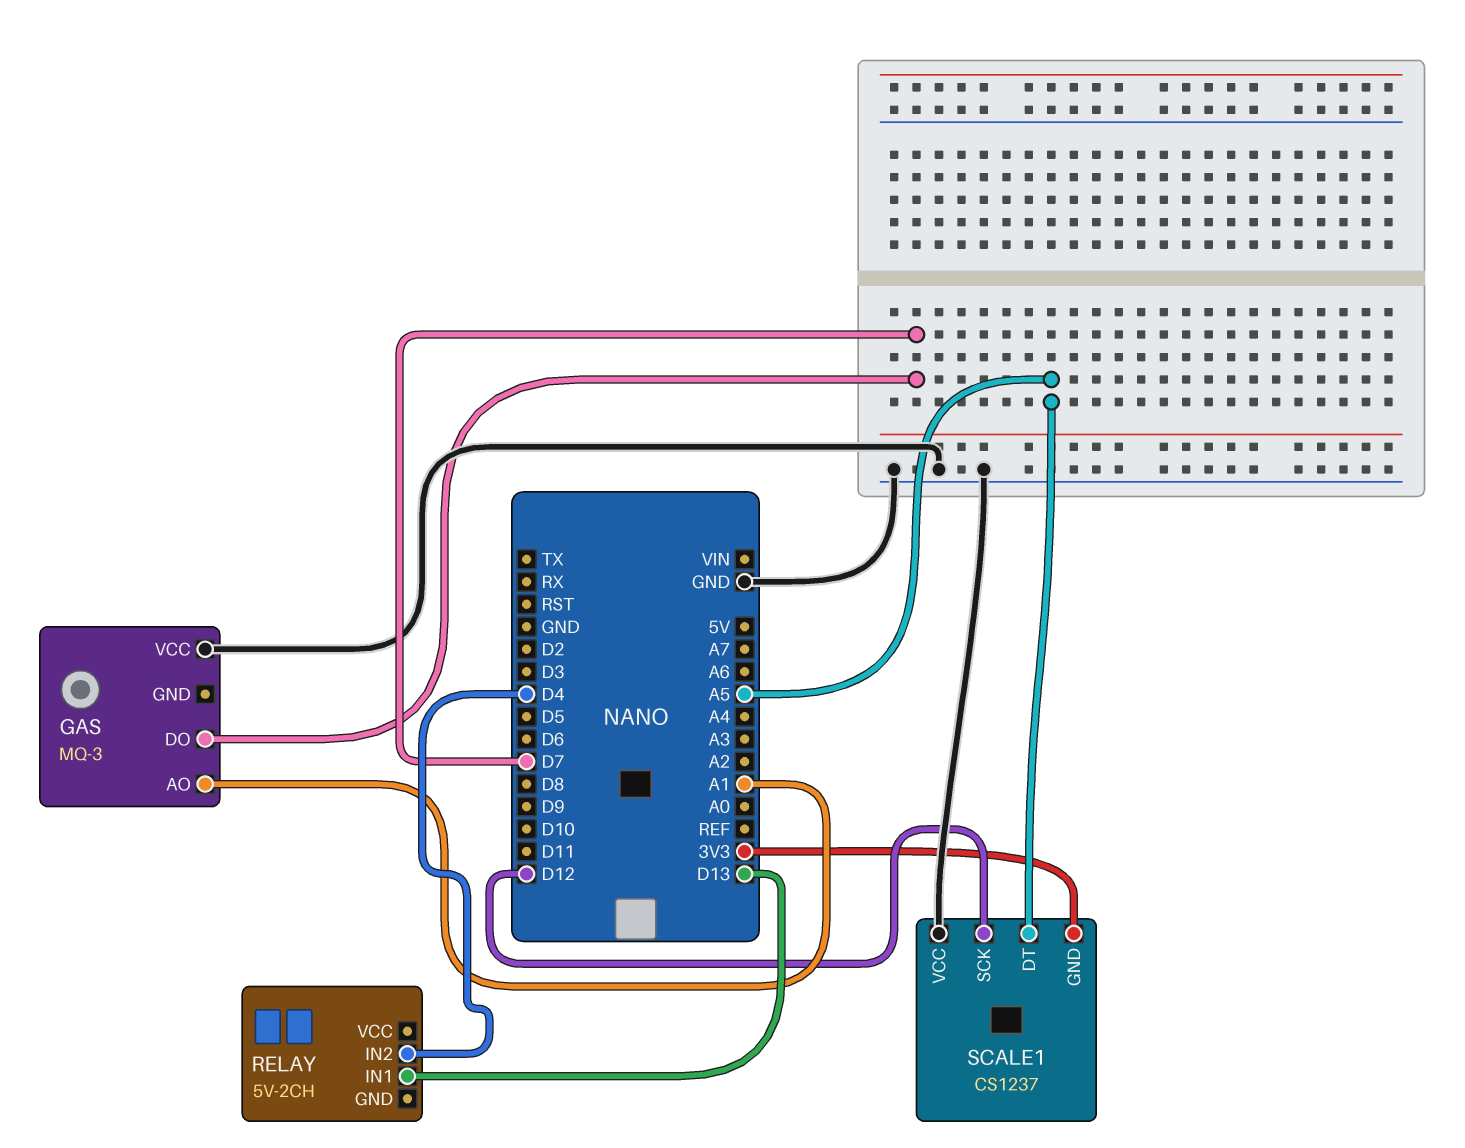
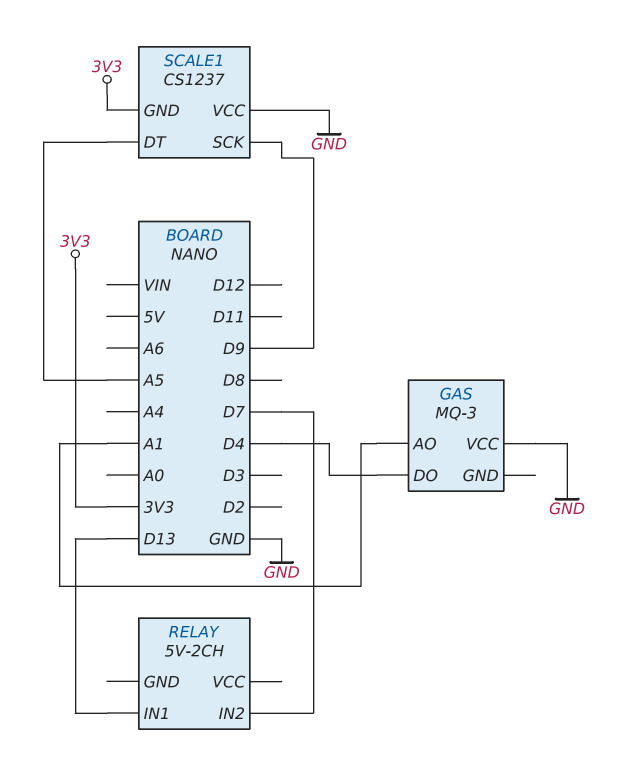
GAS pin DO: D7 -> D4
RELAY pin IN2: D4 -> D7
SCALE1 pin SCK: D12 -> D9

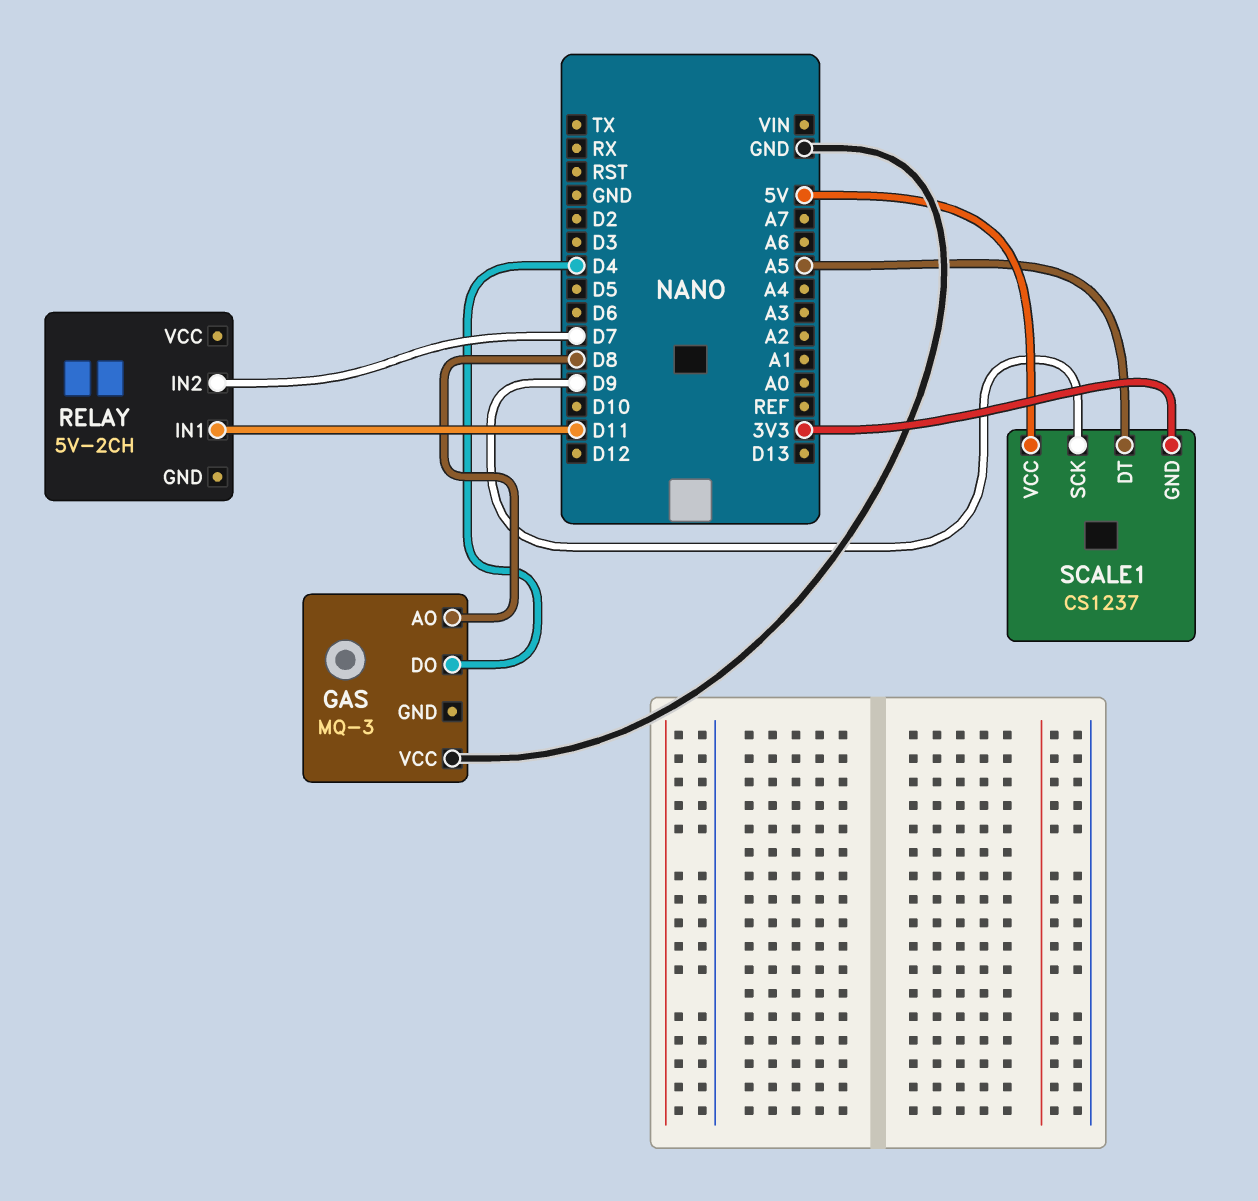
GAS pin AO: A1 -> D8
RELAY pin IN1: D13 -> D11
SCALE1 pin VCC: GND -> 5V

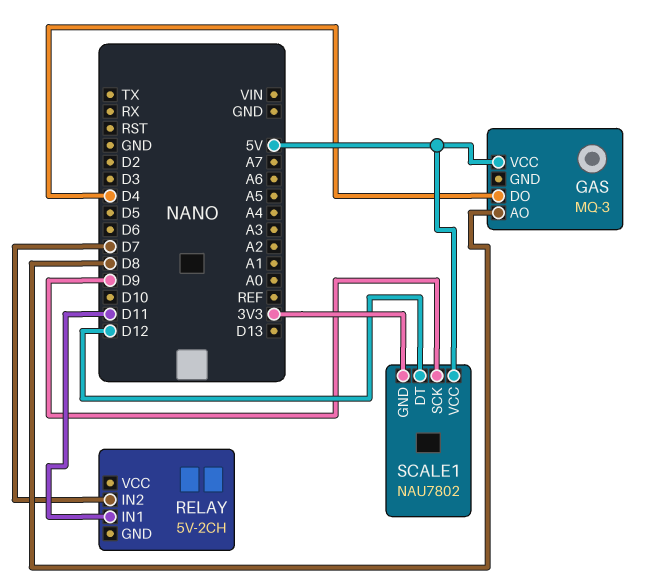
GAS pin VCC: GND -> 5V
SCALE1: CS1237 -> NAU7802
SCALE1 pin DT: A5 -> D12

